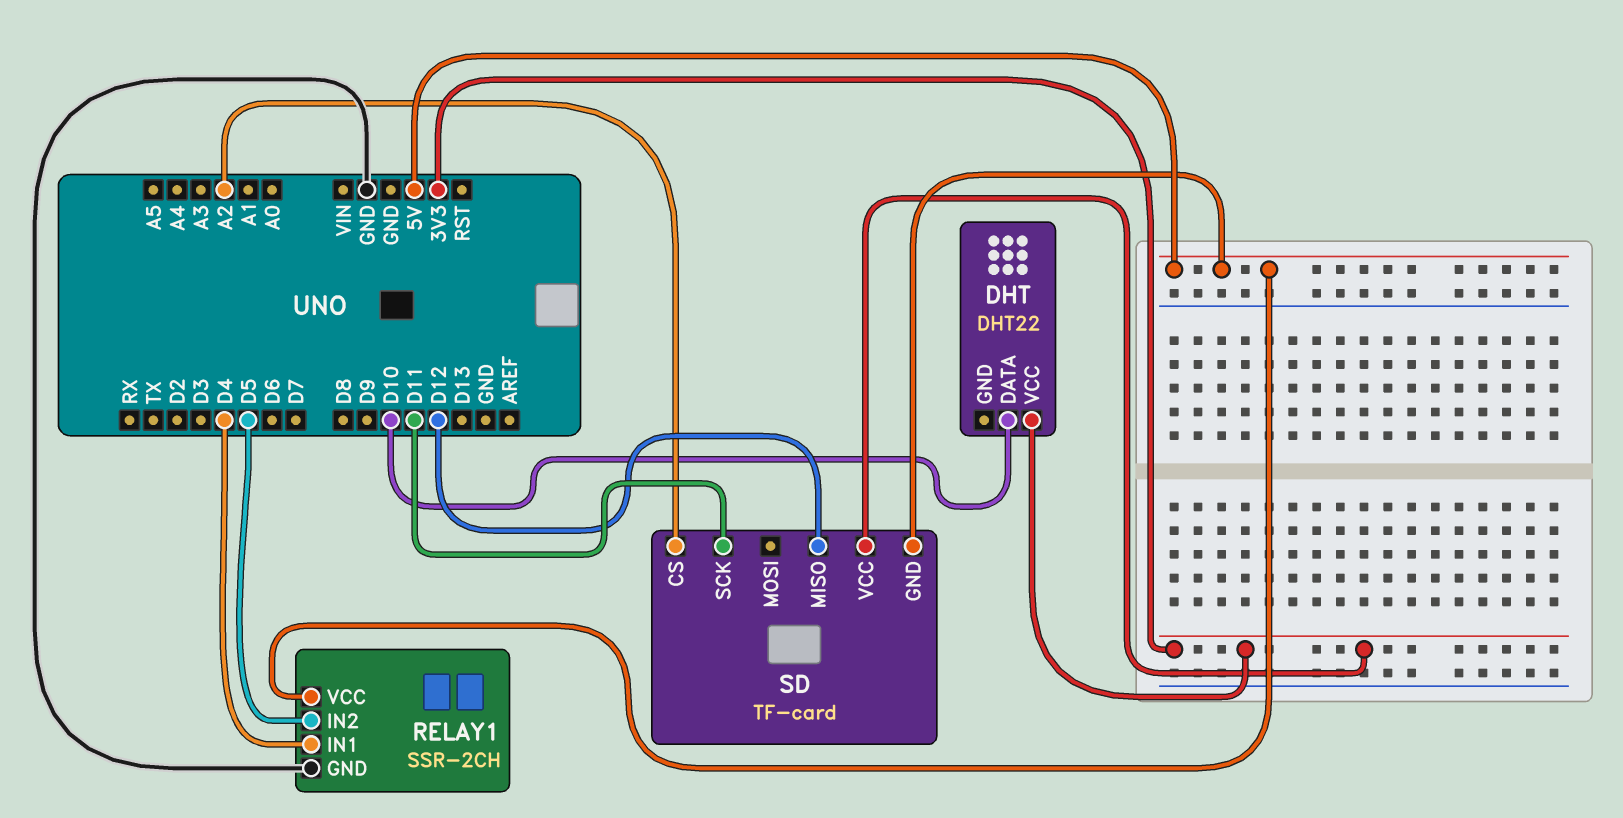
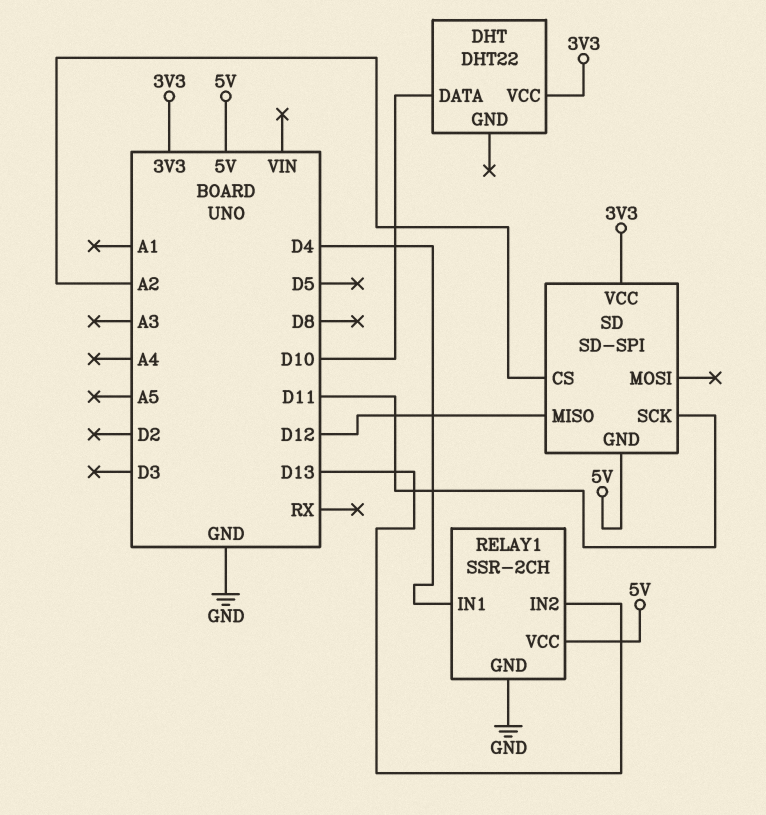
RELAY1 pin IN2: D5 -> D13
SD: TF-card -> SD-SPI

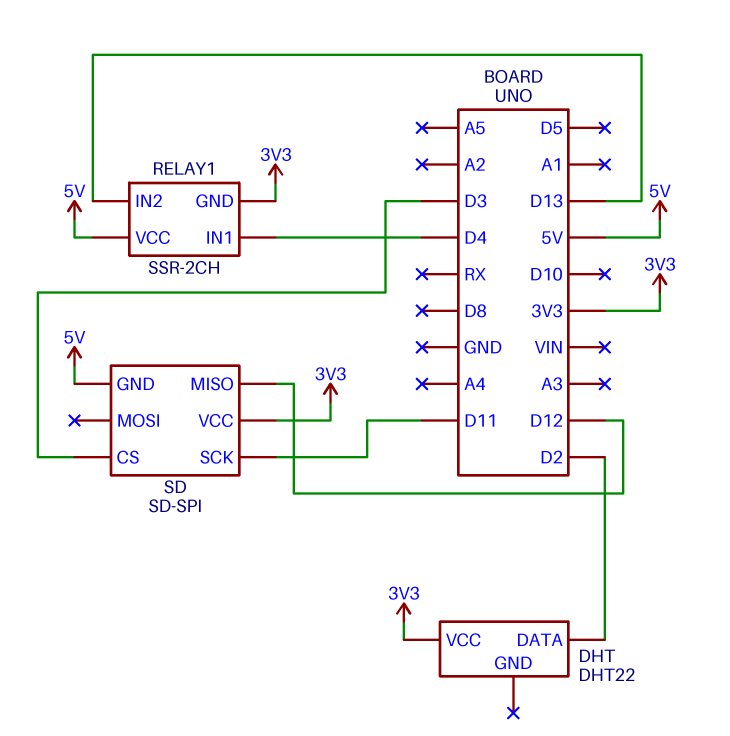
DHT pin DATA: D10 -> D2
RELAY1 pin GND: GND -> 3V3
SD pin CS: A2 -> D3

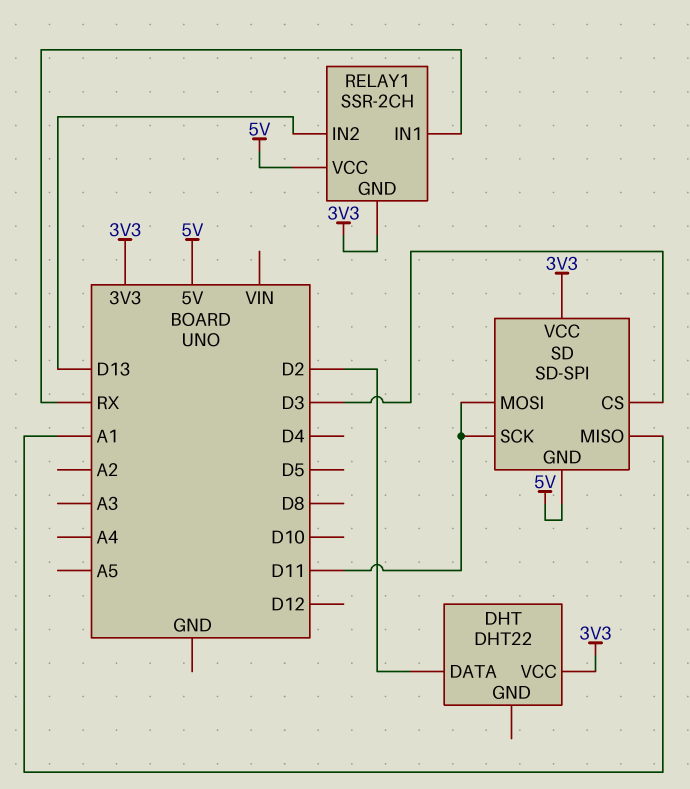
RELAY1 pin IN1: D4 -> RX
SD pin MISO: D12 -> A1
SD pin MOSI: none -> D11

